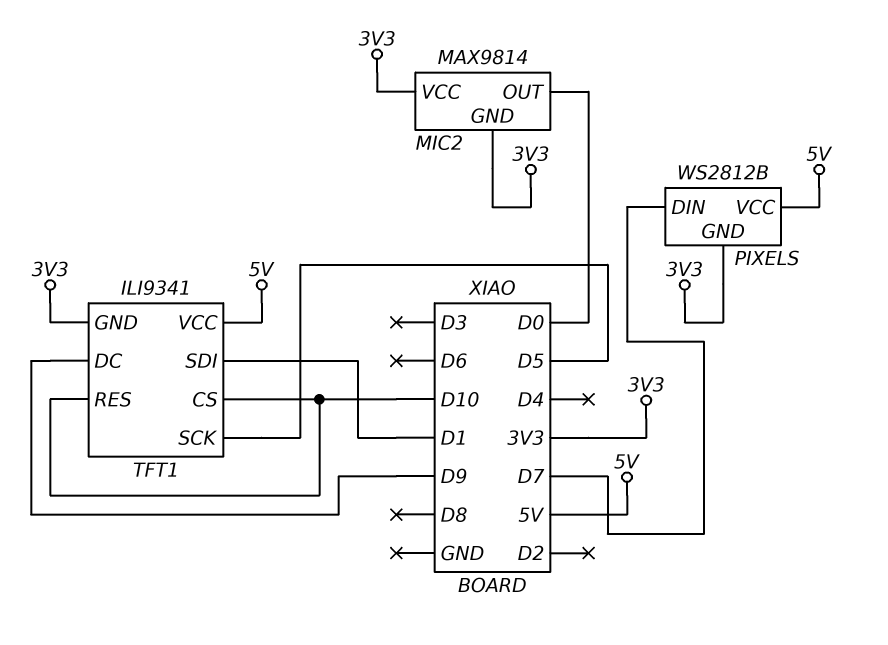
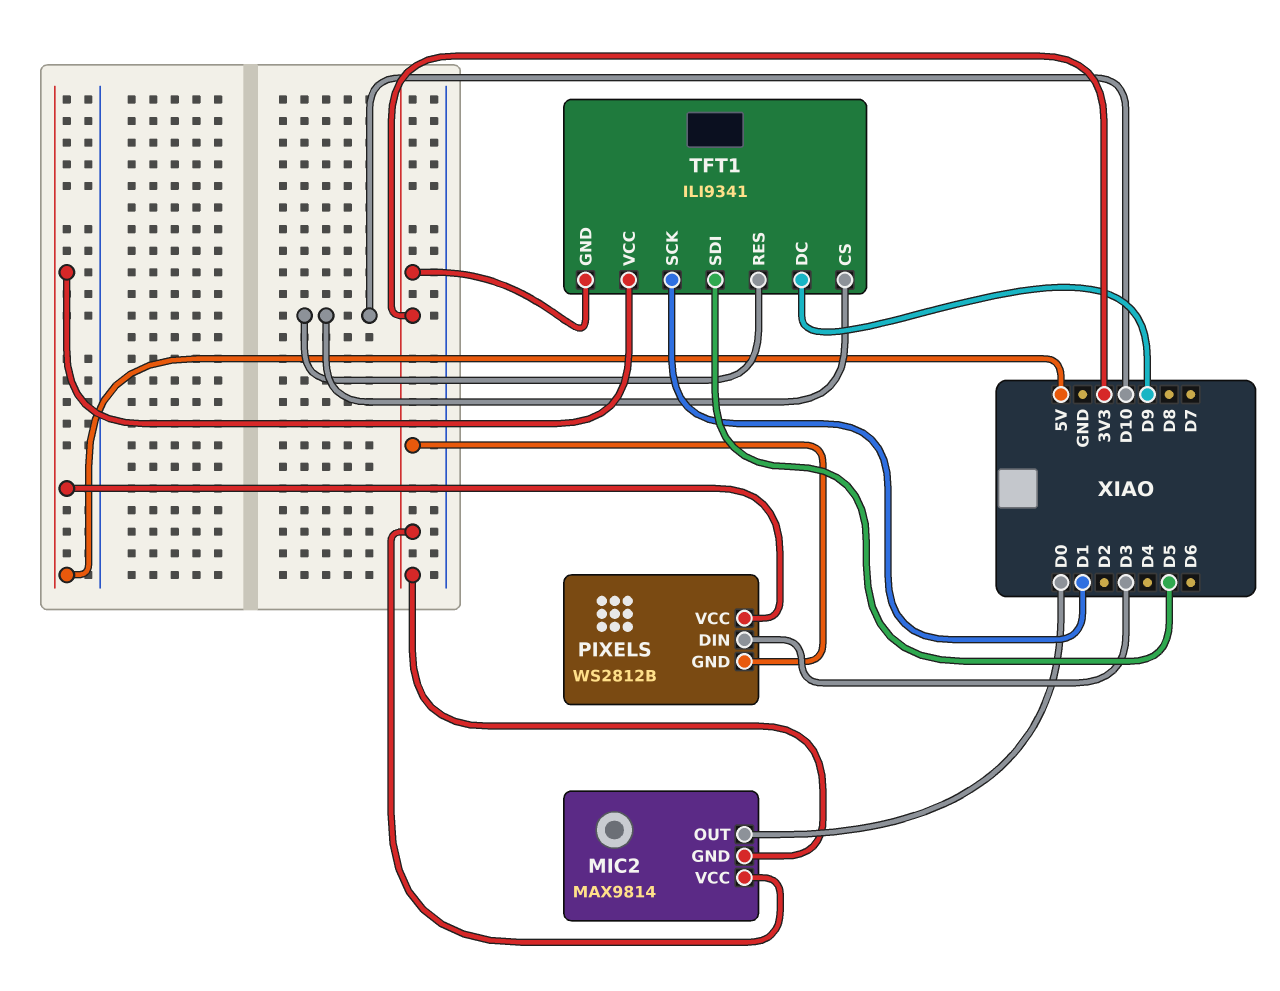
PIXELS pin DIN: D7 -> D3
TFT1 pin SCK: D5 -> D1
TFT1 pin SDI: D1 -> D5

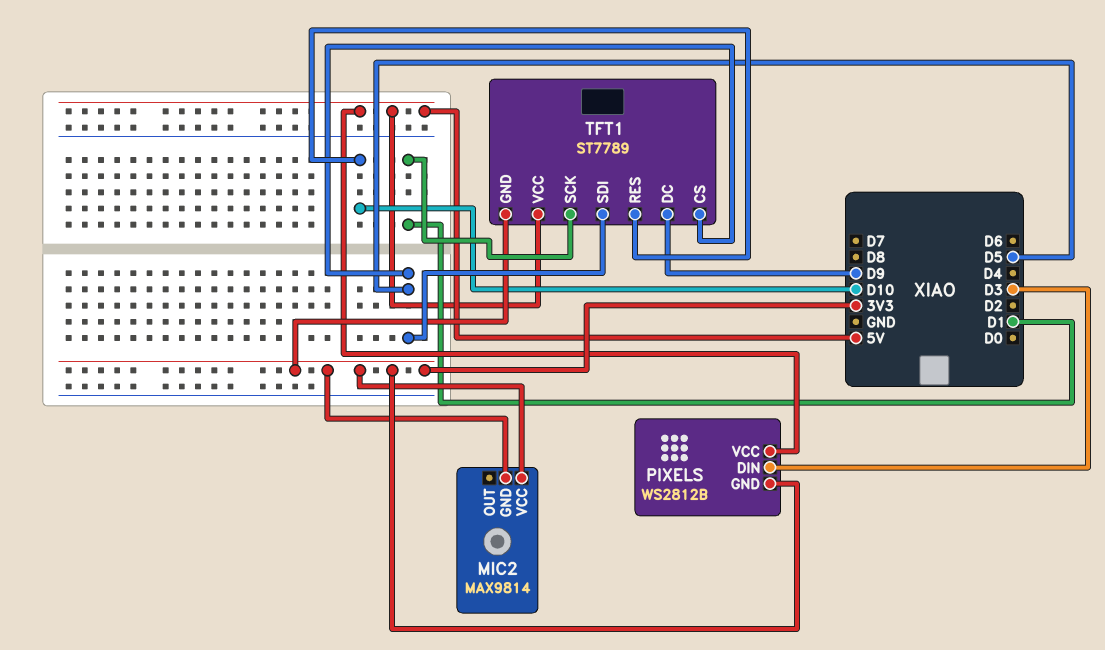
MIC2 pin OUT: D0 -> none
TFT1: ILI9341 -> ST7789
TFT1 pin CS: D10 -> D5

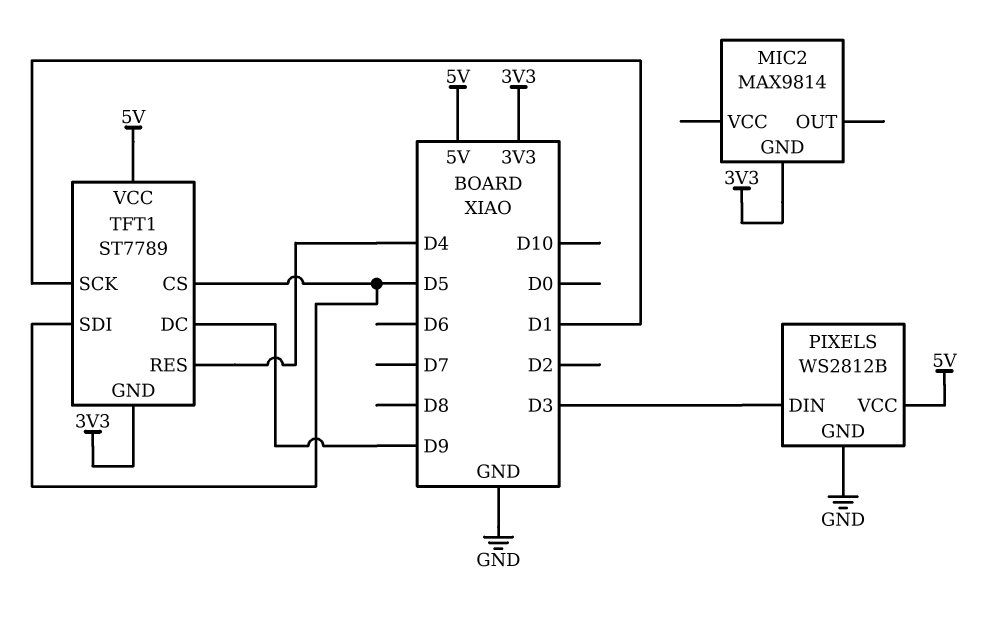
MIC2 pin VCC: 3V3 -> none
PIXELS pin GND: 3V3 -> GND
TFT1 pin RES: D10 -> D4

